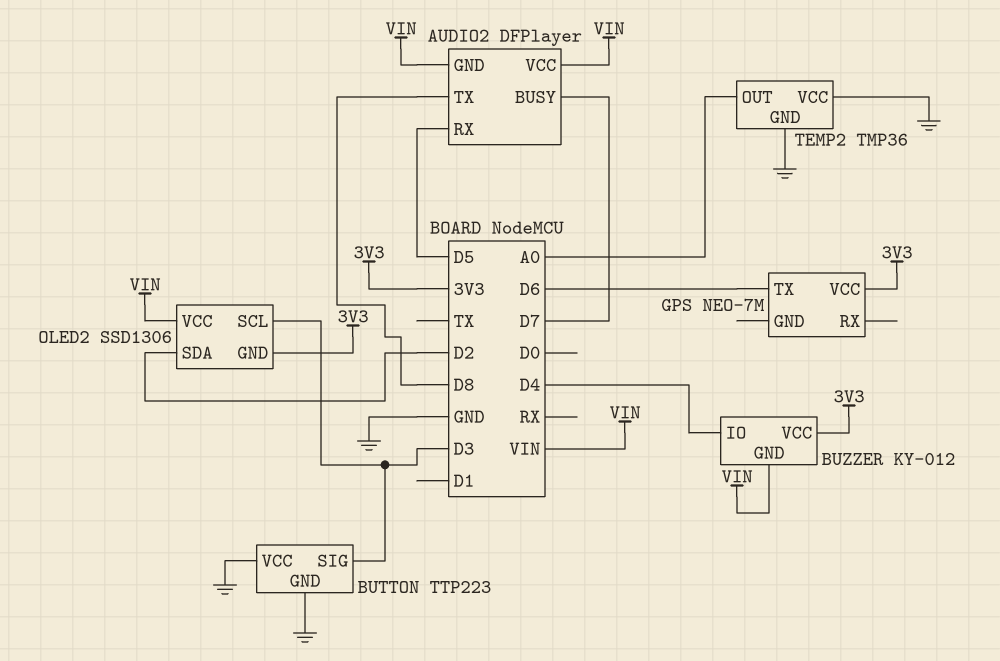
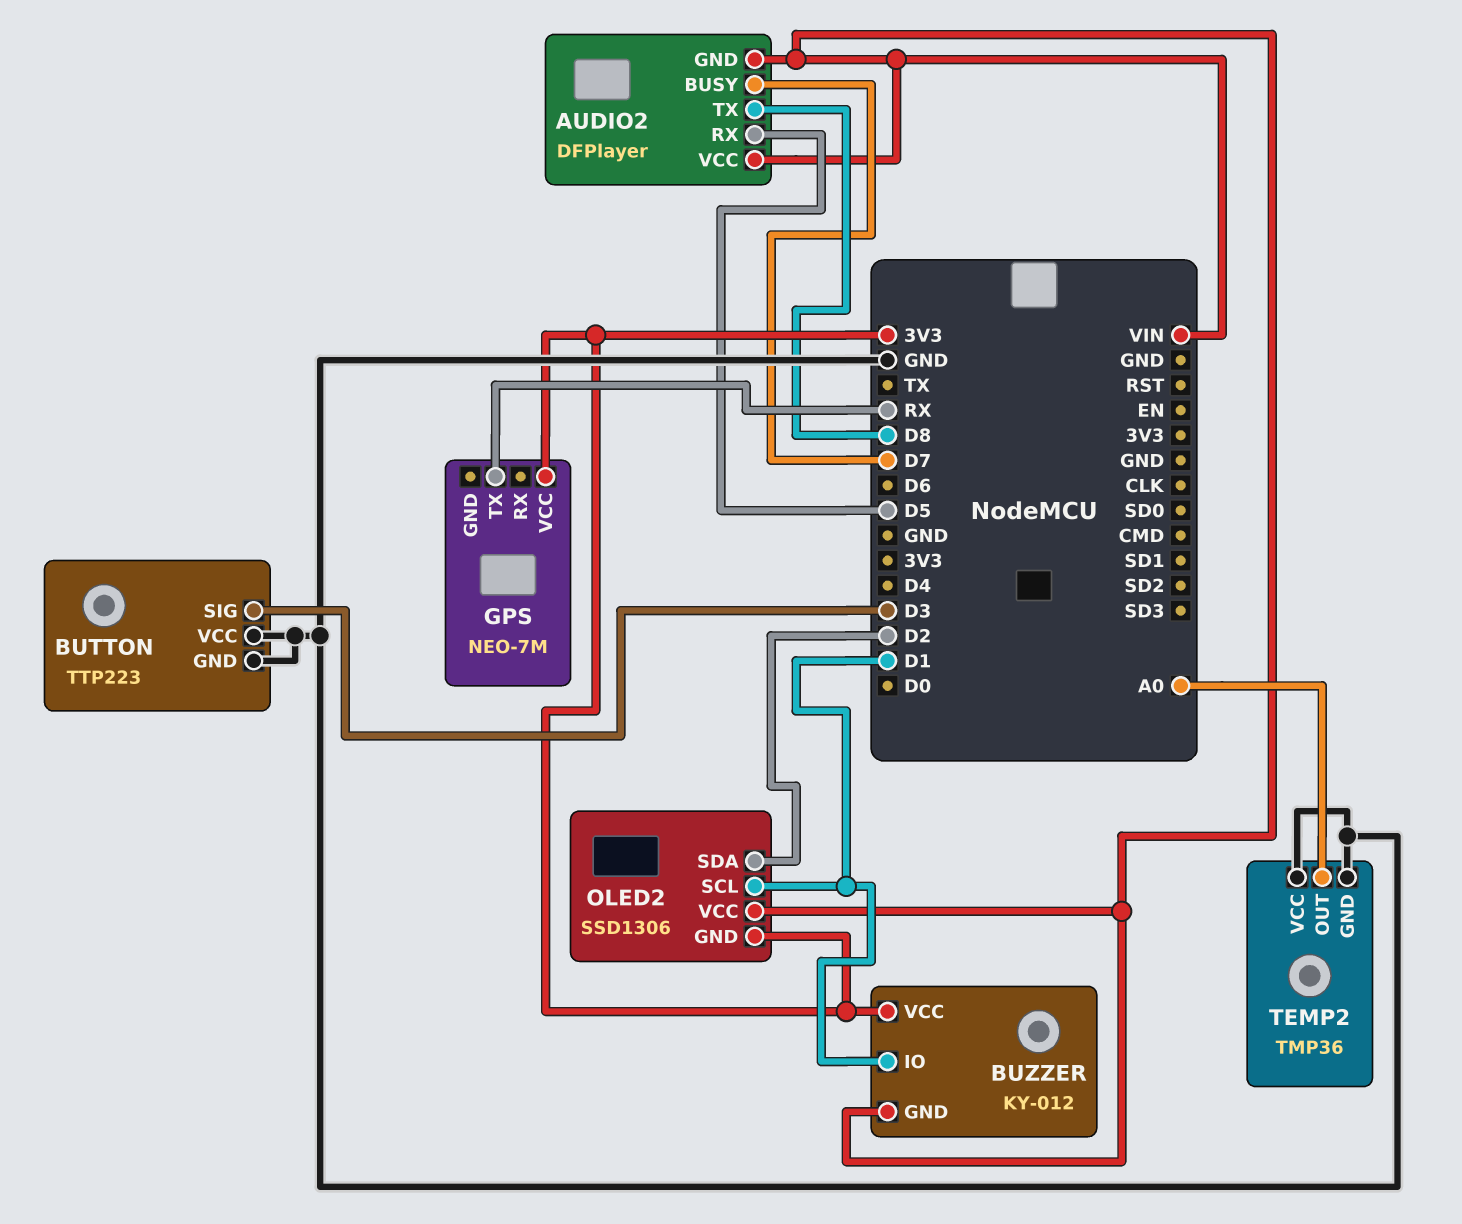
BUZZER pin IO: D4 -> D1
GPS pin TX: D6 -> RX
OLED2 pin SCL: D3 -> D1

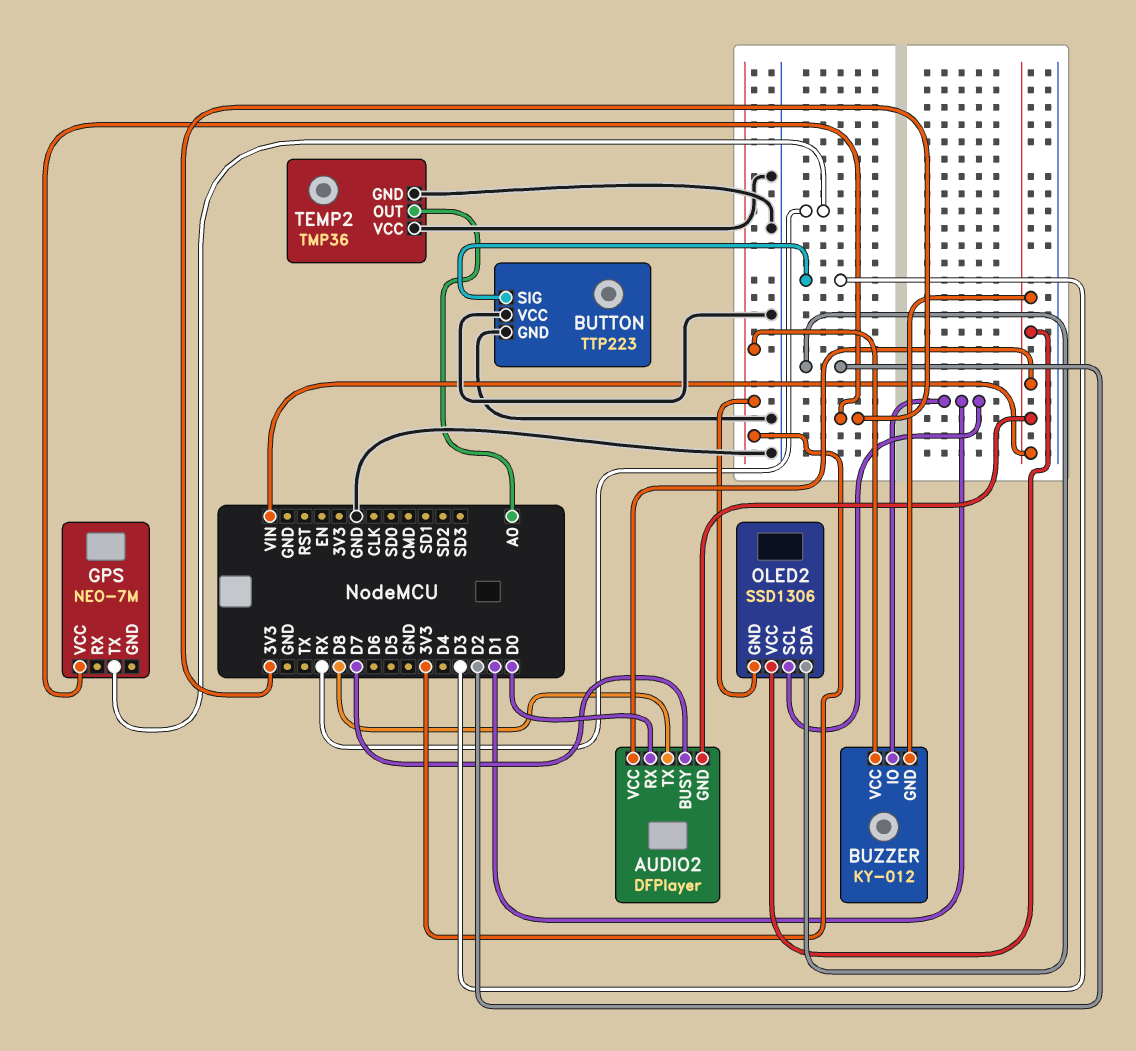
AUDIO2 pin RX: D5 -> D0

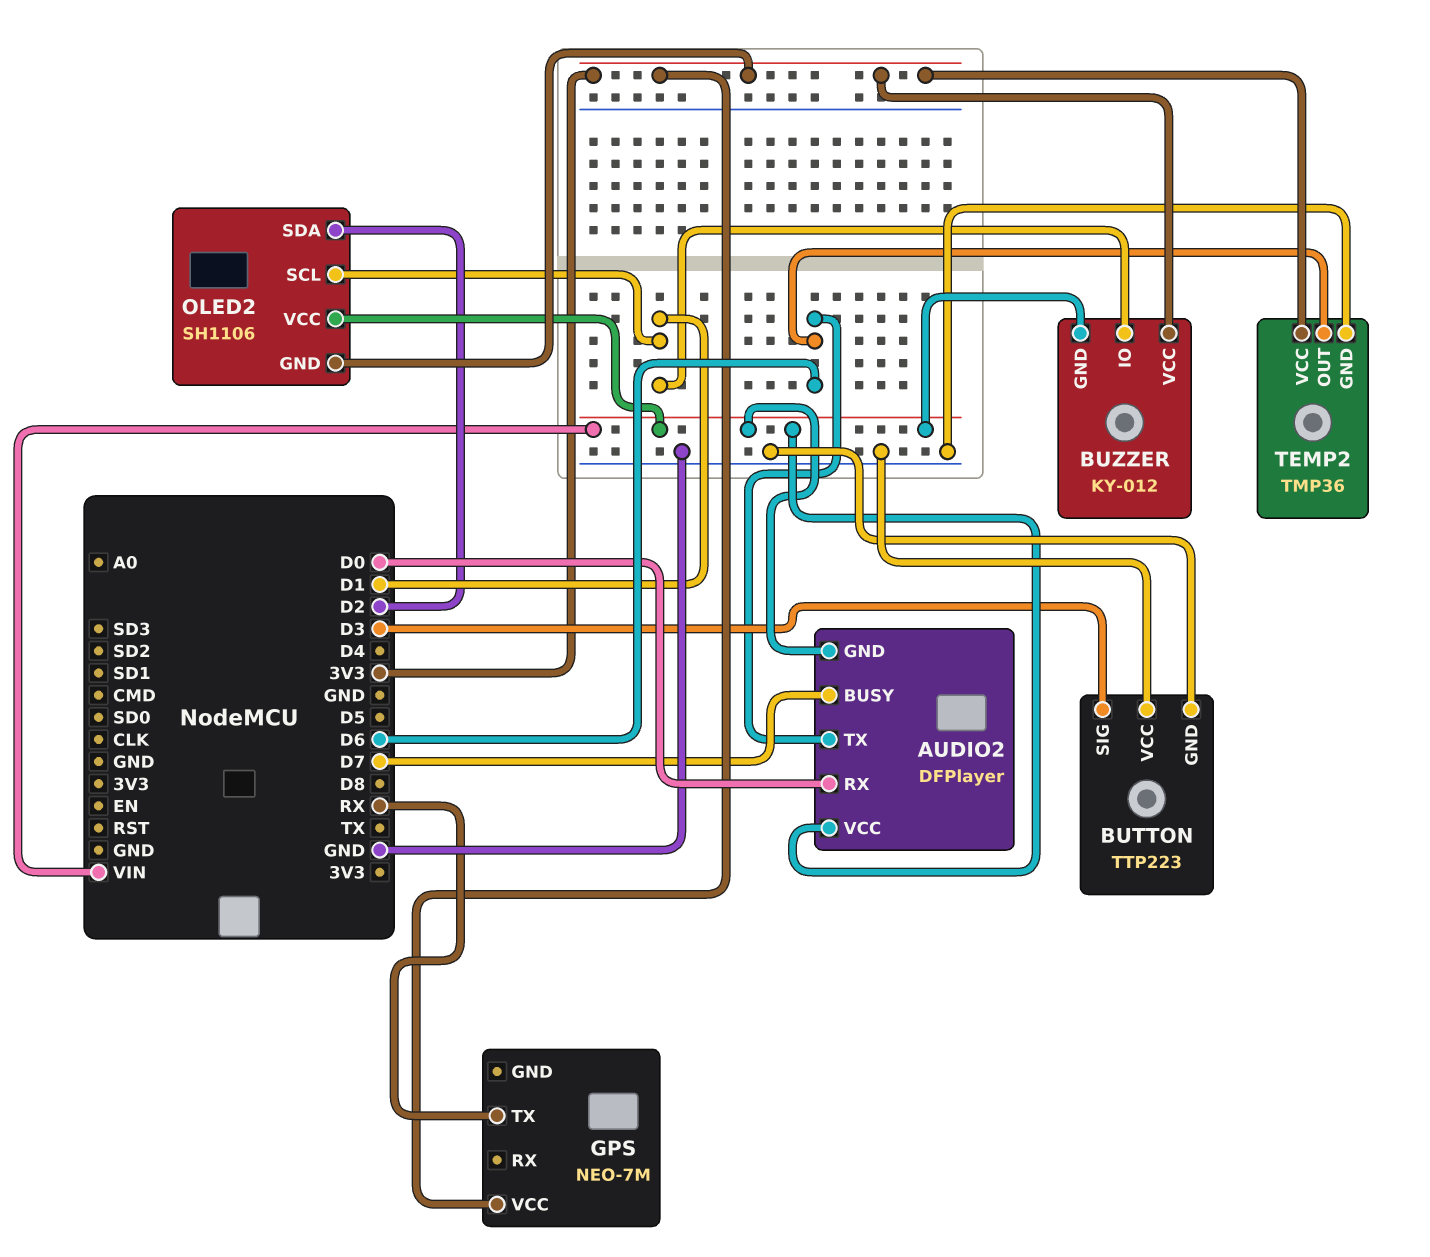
AUDIO2 pin TX: D8 -> D6
OLED2: SSD1306 -> SH1106
TEMP2 pin OUT: A0 -> D6
TEMP2 pin VCC: GND -> 3V3

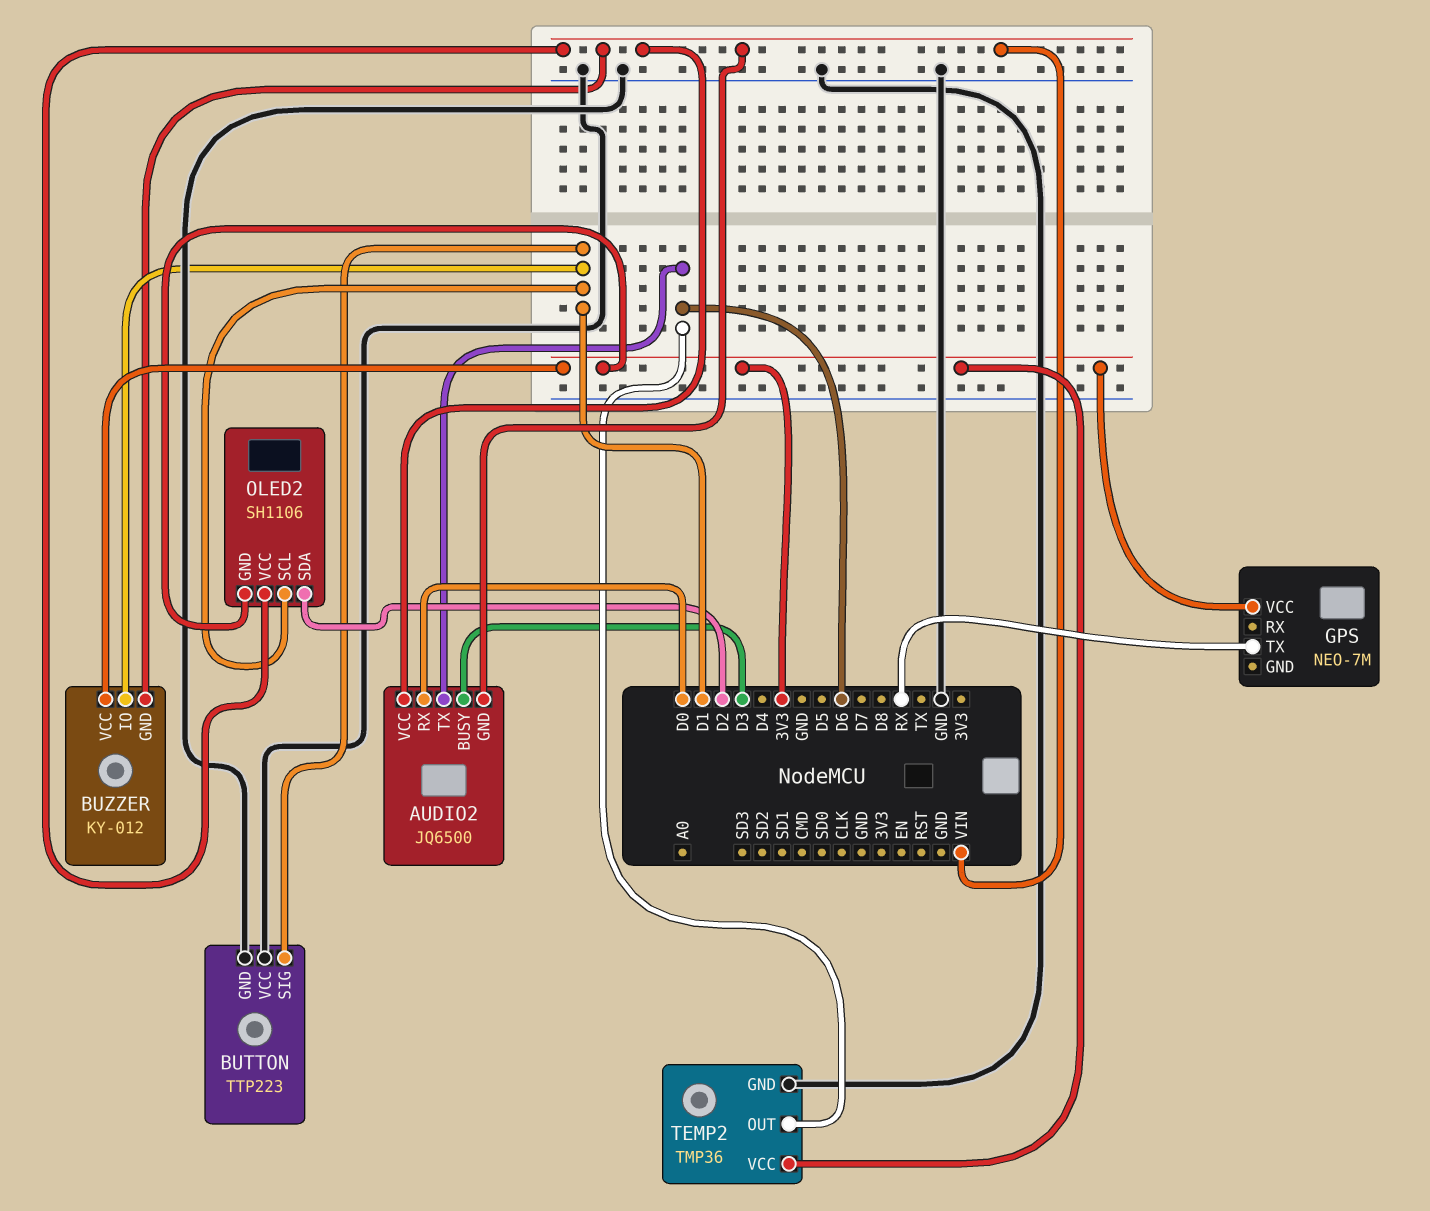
AUDIO2: DFPlayer -> JQ6500
AUDIO2 pin BUSY: D7 -> D3
BUTTON pin SIG: D3 -> D1

